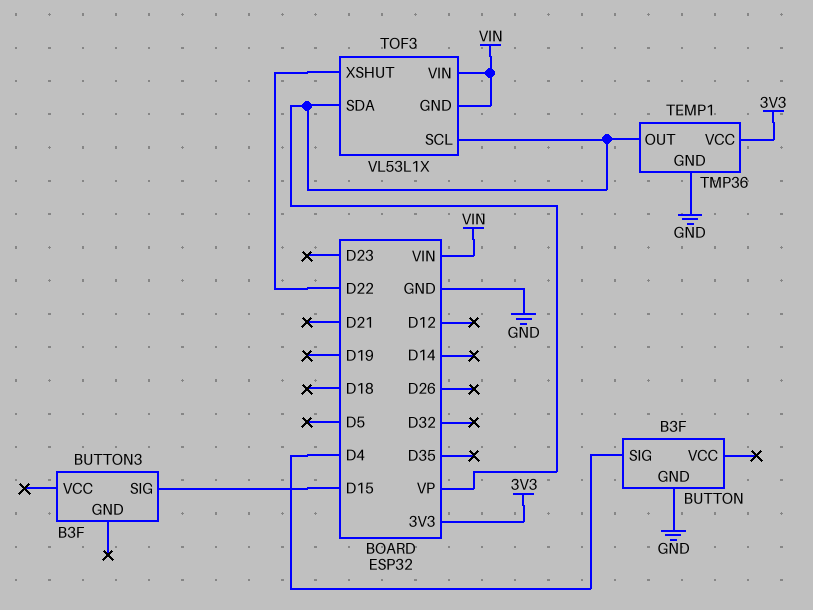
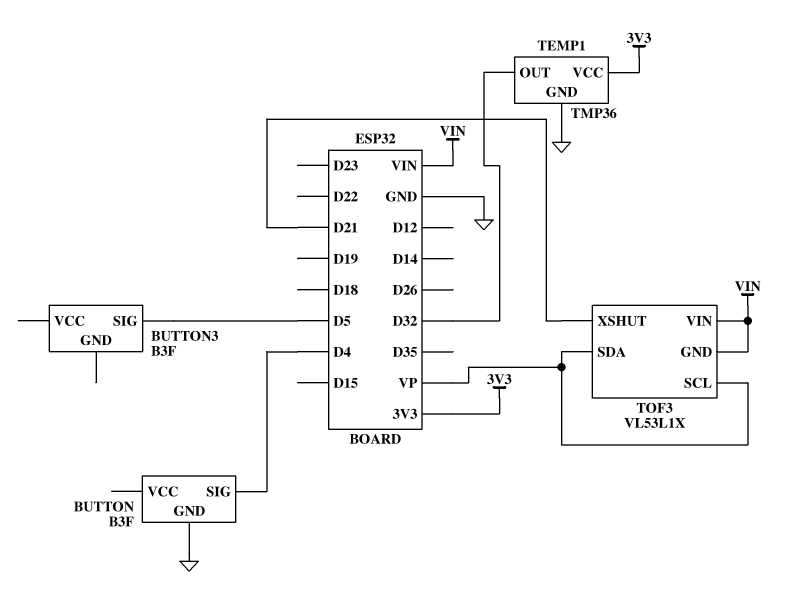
BUTTON3 pin SIG: D15 -> D5
TEMP1 pin OUT: VP -> D32
TOF3 pin XSHUT: D22 -> D21

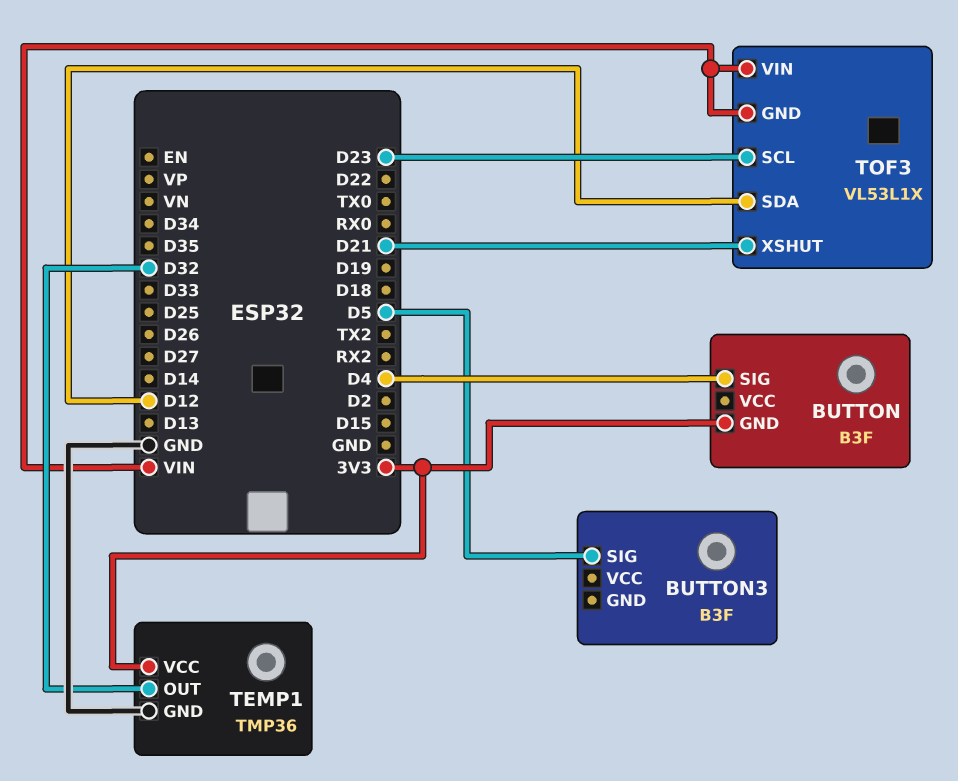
BUTTON pin GND: GND -> 3V3
TOF3 pin SCL: VP -> D23
TOF3 pin SDA: VP -> D12

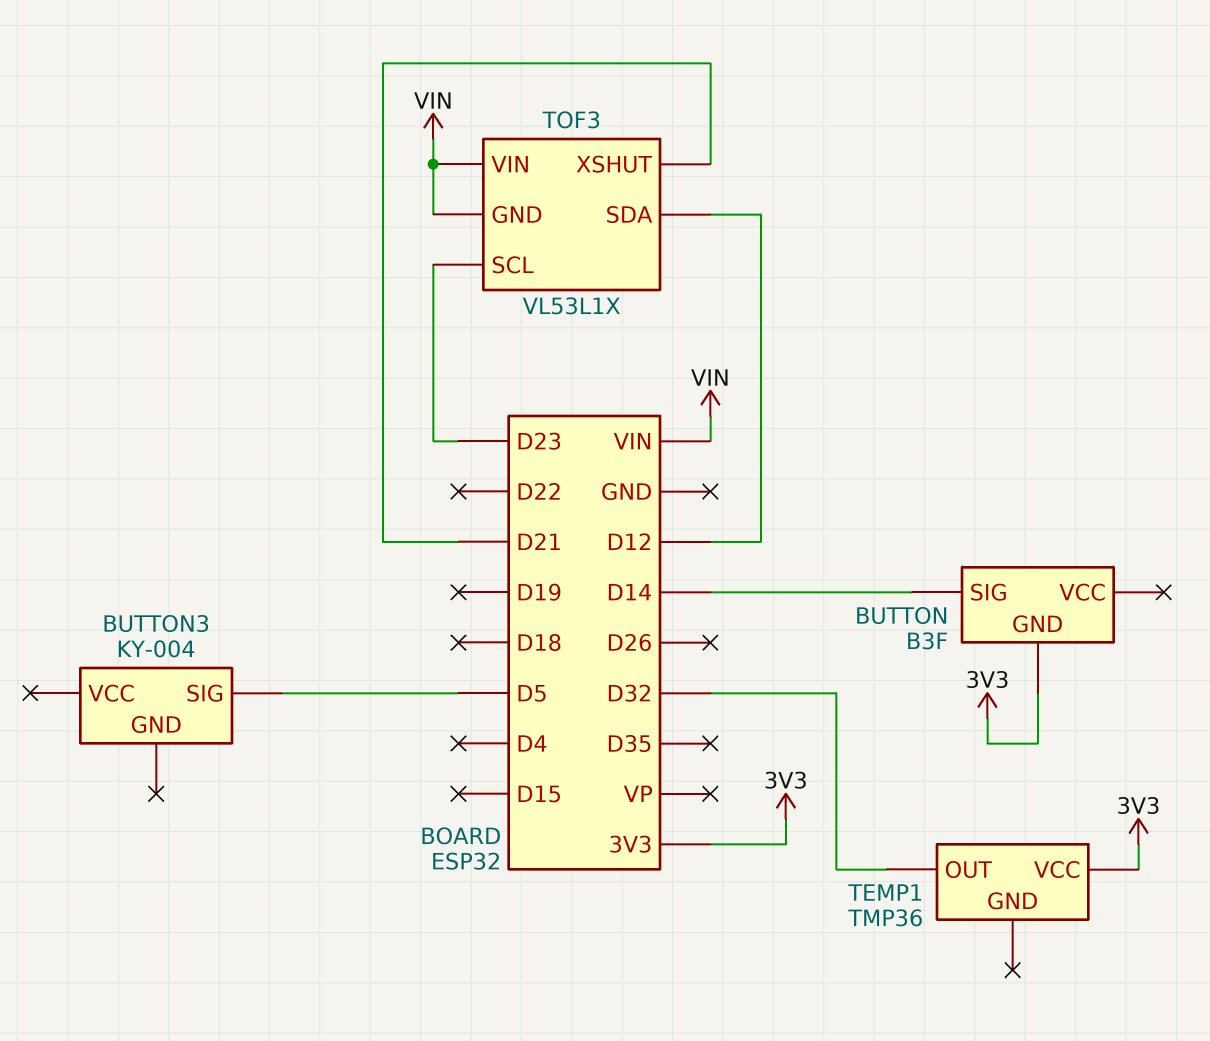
BUTTON pin SIG: D4 -> D14
BUTTON3: B3F -> KY-004
TEMP1 pin GND: GND -> none

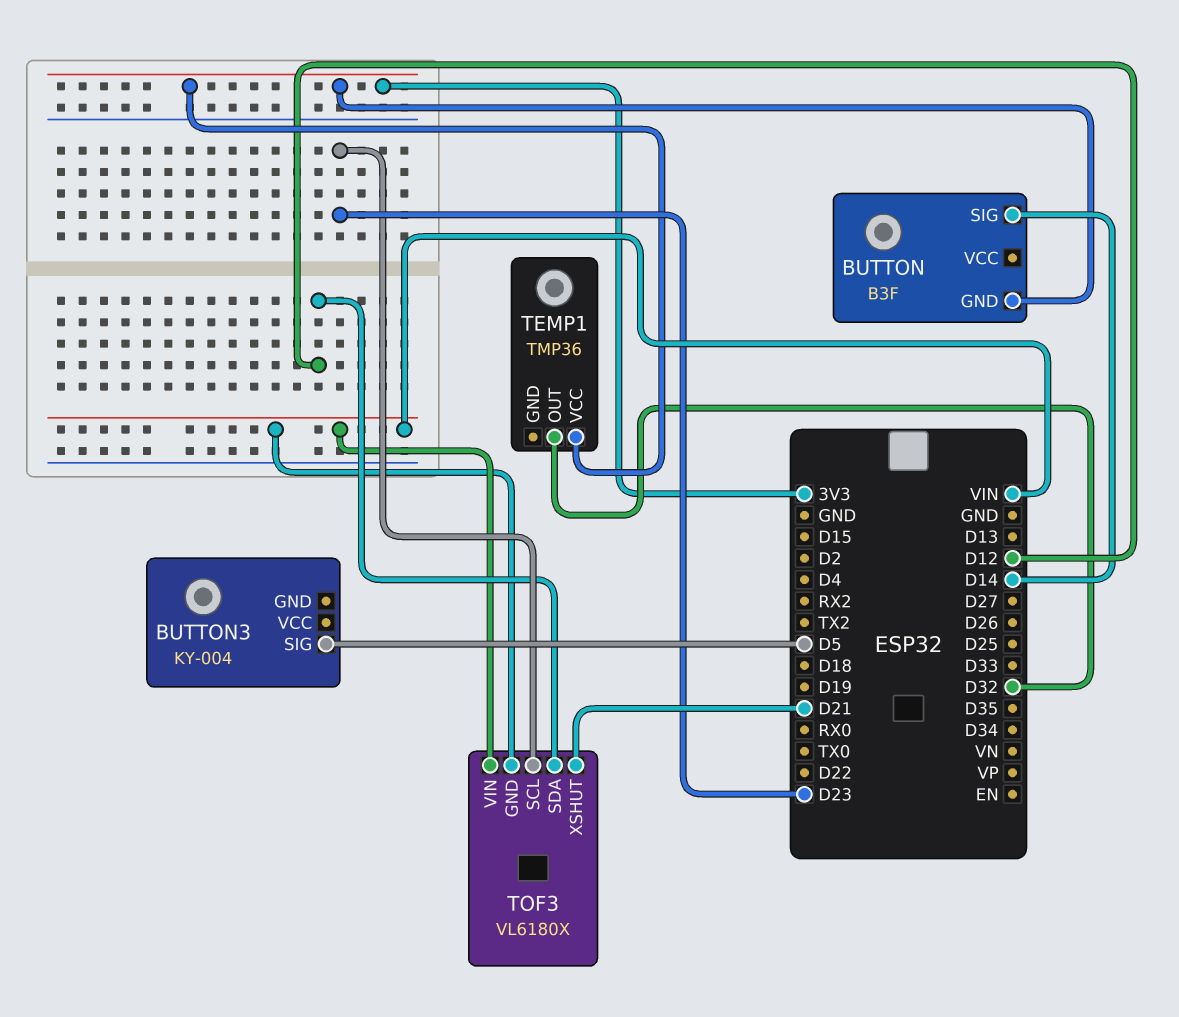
TOF3: VL53L1X -> VL6180X

